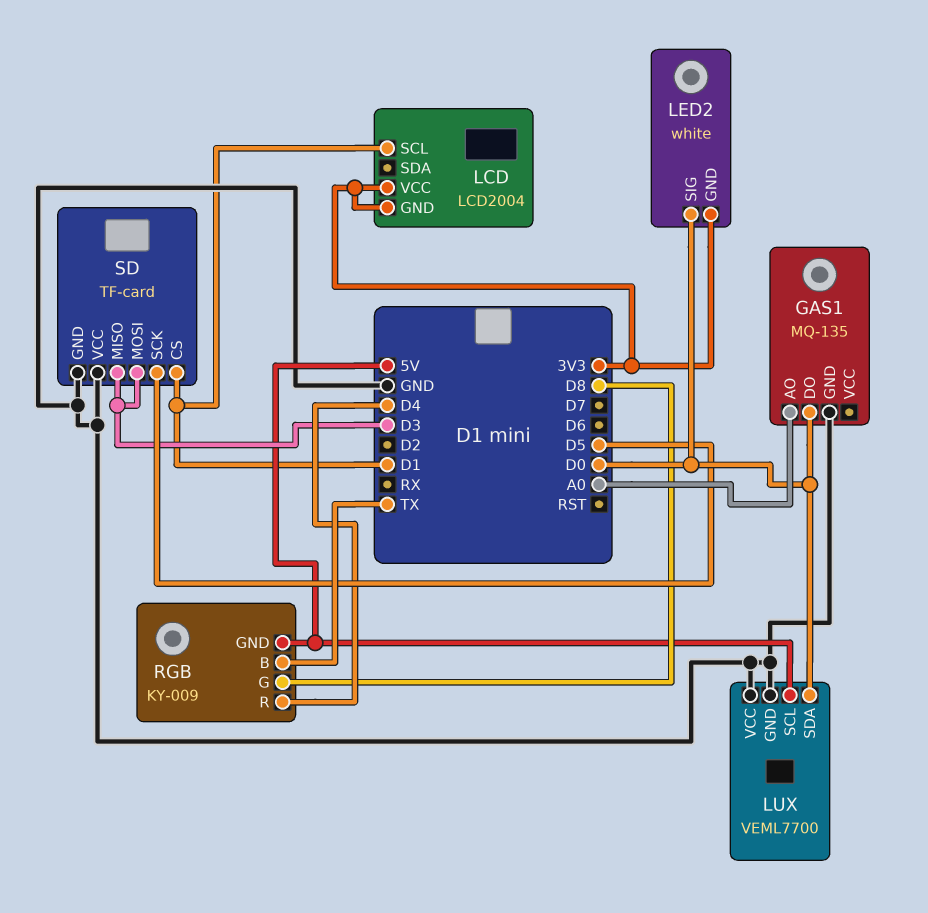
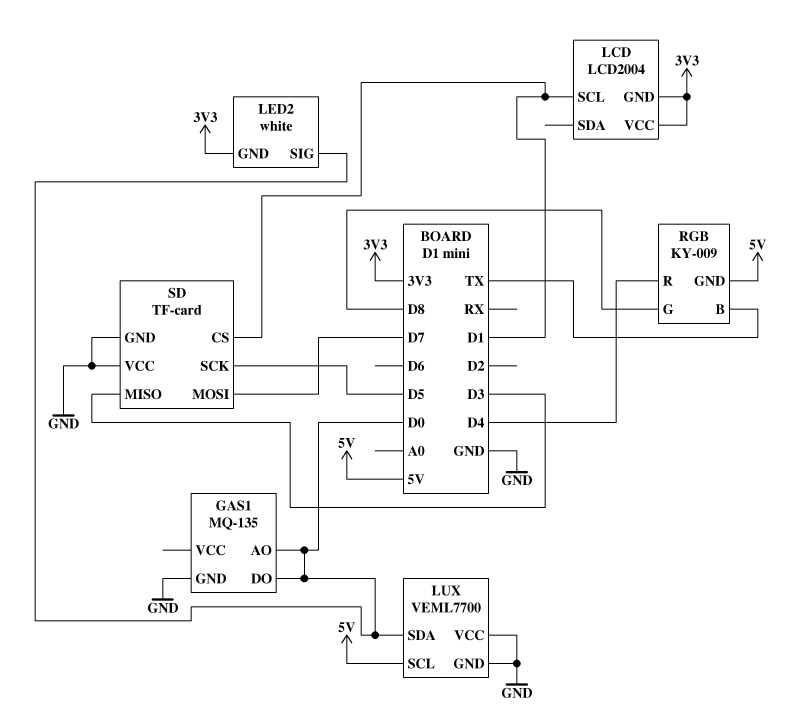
GAS1 pin AO: A0 -> D0
SD pin MOSI: D3 -> D7

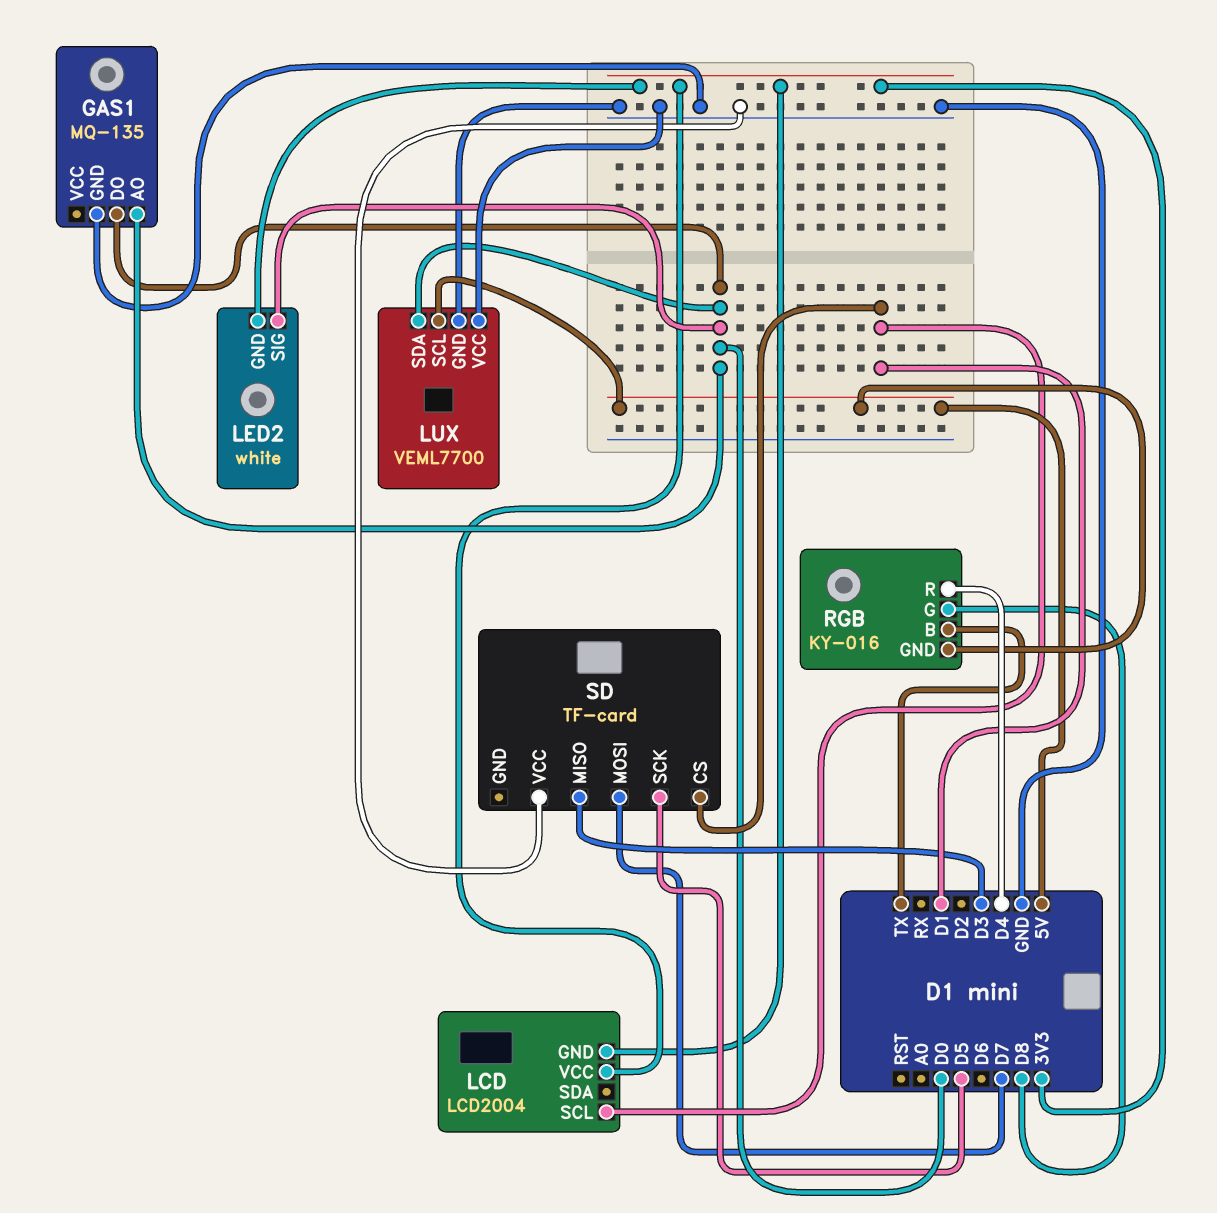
RGB: KY-009 -> KY-016
SD pin GND: GND -> none

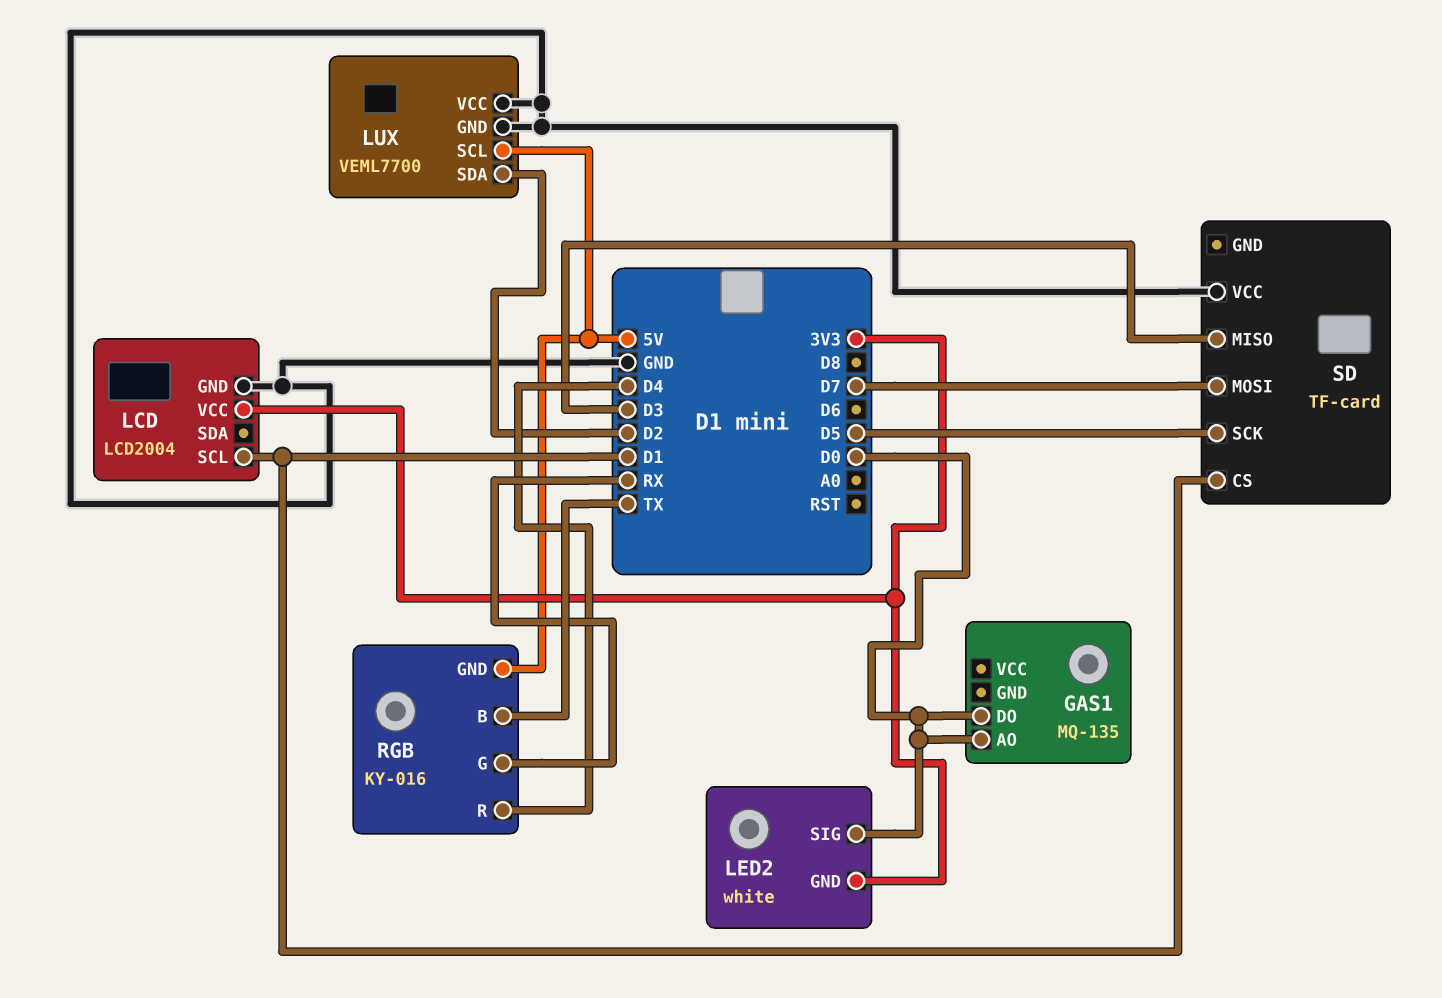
GAS1 pin GND: GND -> none
LCD pin GND: 3V3 -> GND
LUX pin SDA: D0 -> D2
RGB pin G: D8 -> RX

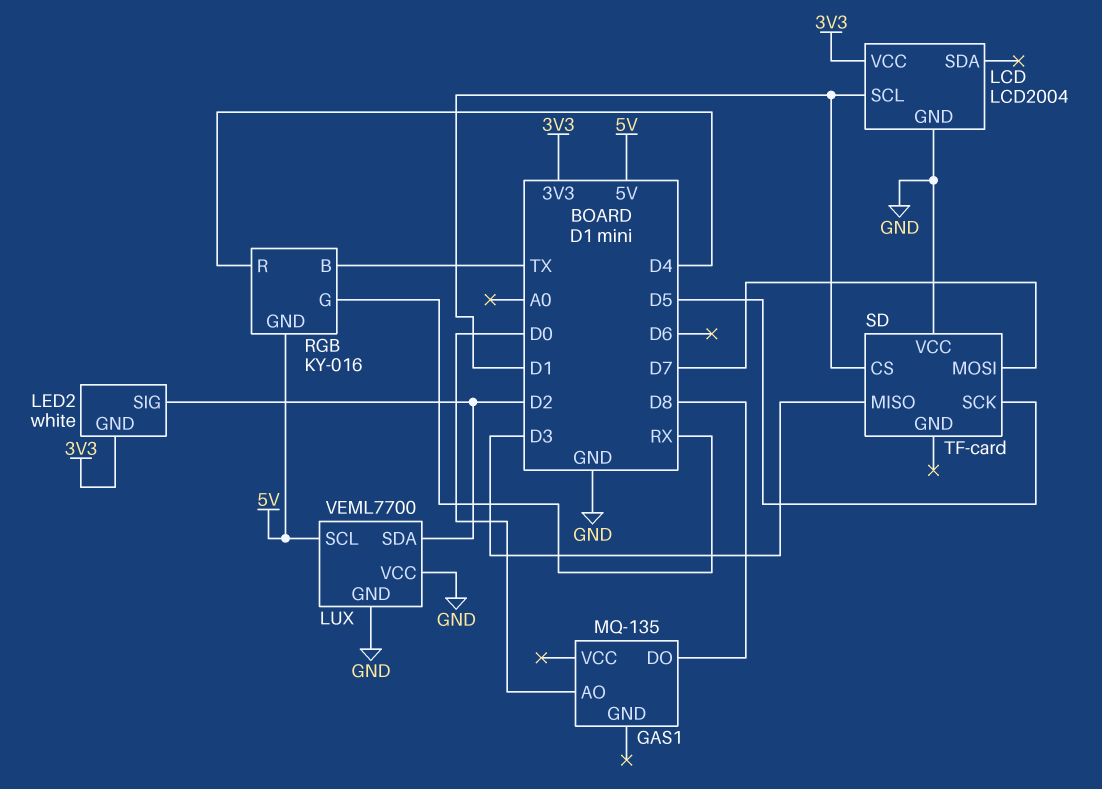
GAS1 pin DO: D0 -> D8
LED2 pin SIG: D0 -> D2

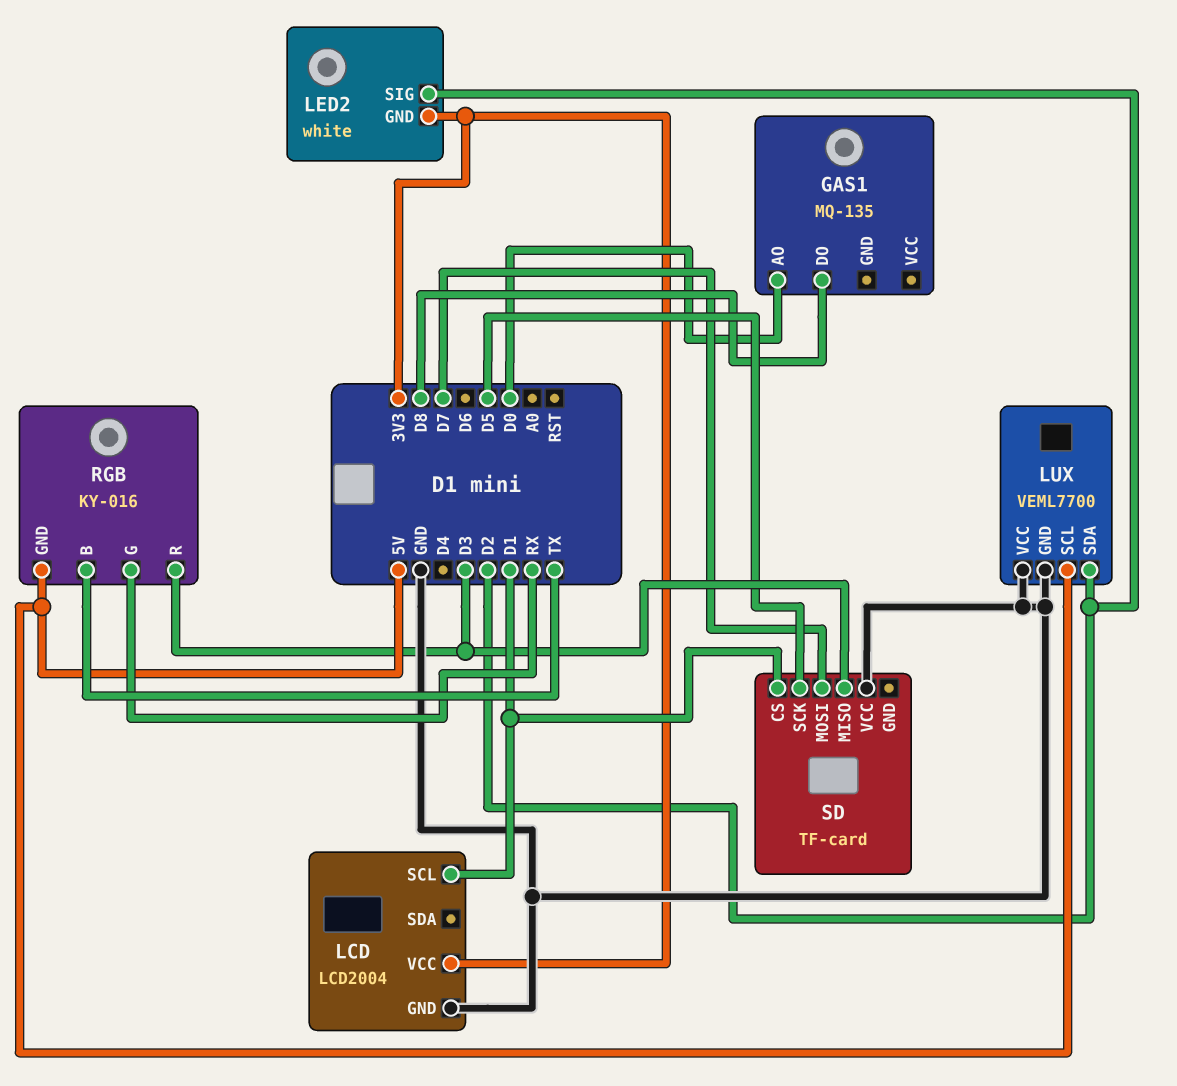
RGB pin R: D4 -> D3

